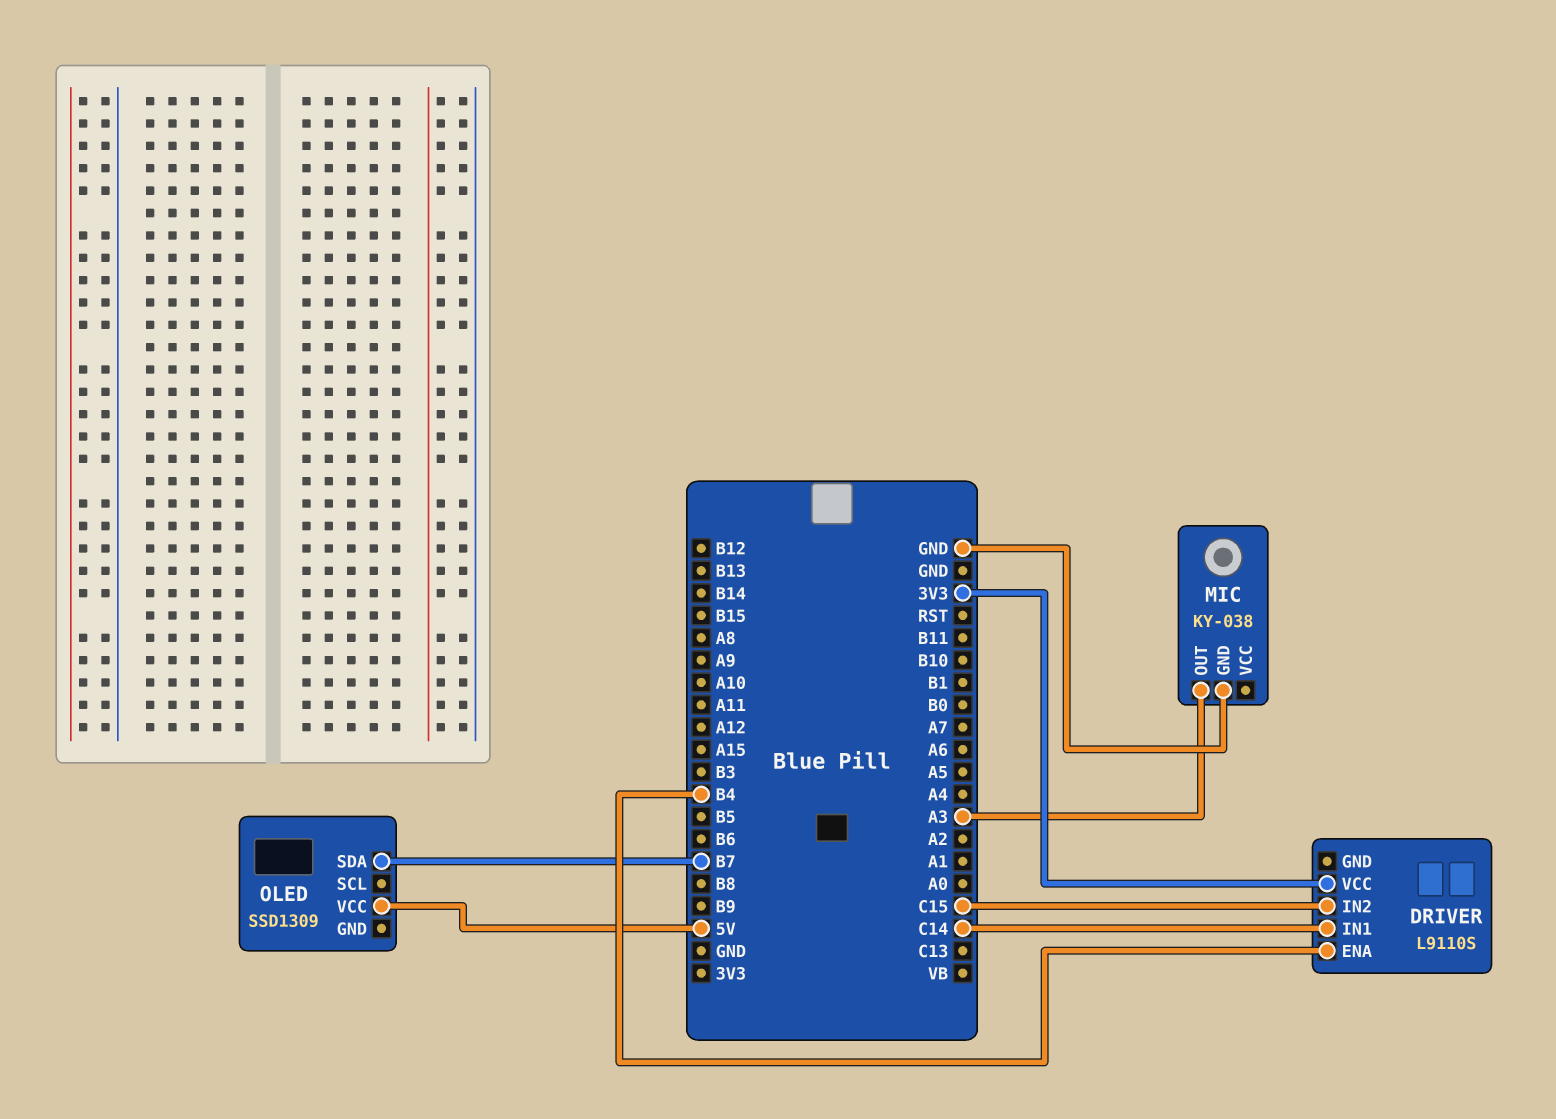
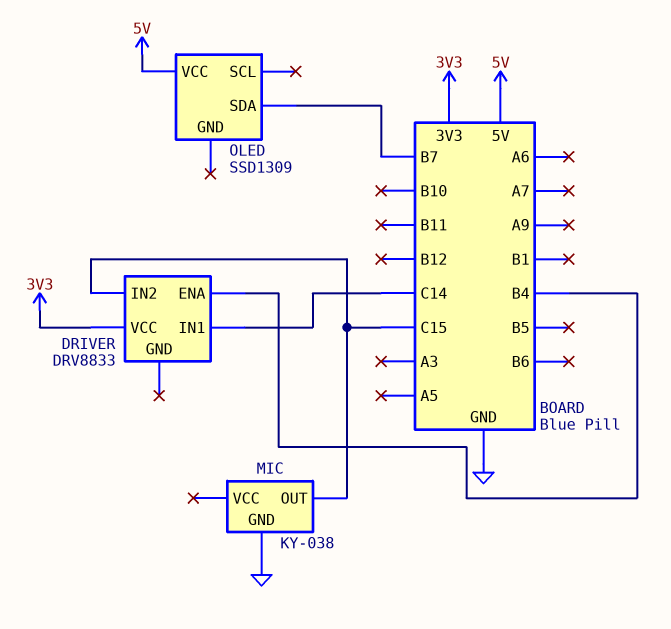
DRIVER: L9110S -> DRV8833
MIC pin OUT: A3 -> C15

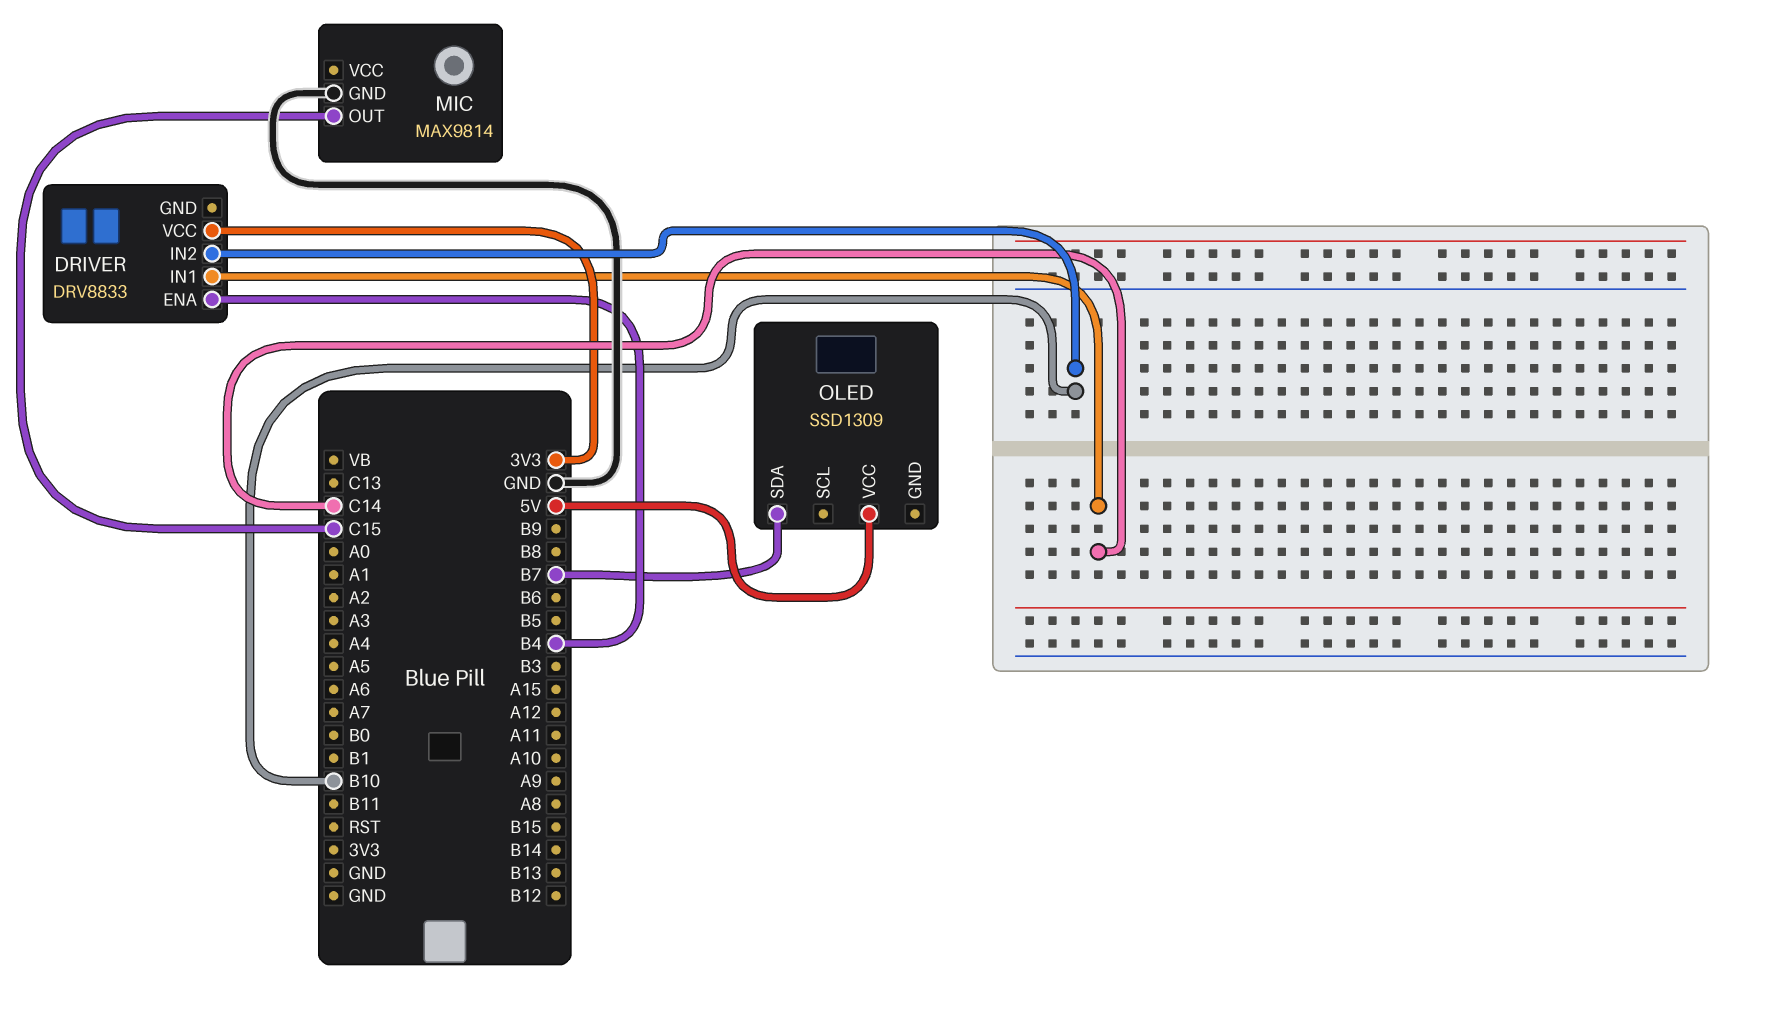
DRIVER pin IN2: C15 -> B10
MIC: KY-038 -> MAX9814

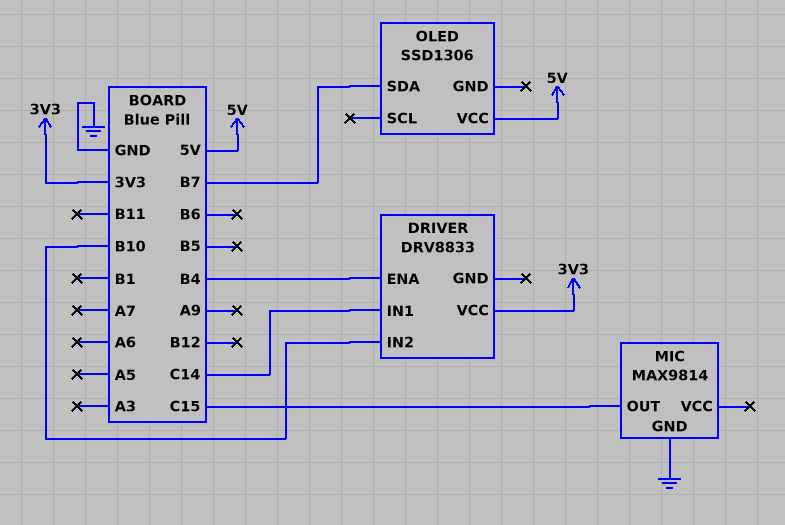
OLED: SSD1309 -> SSD1306

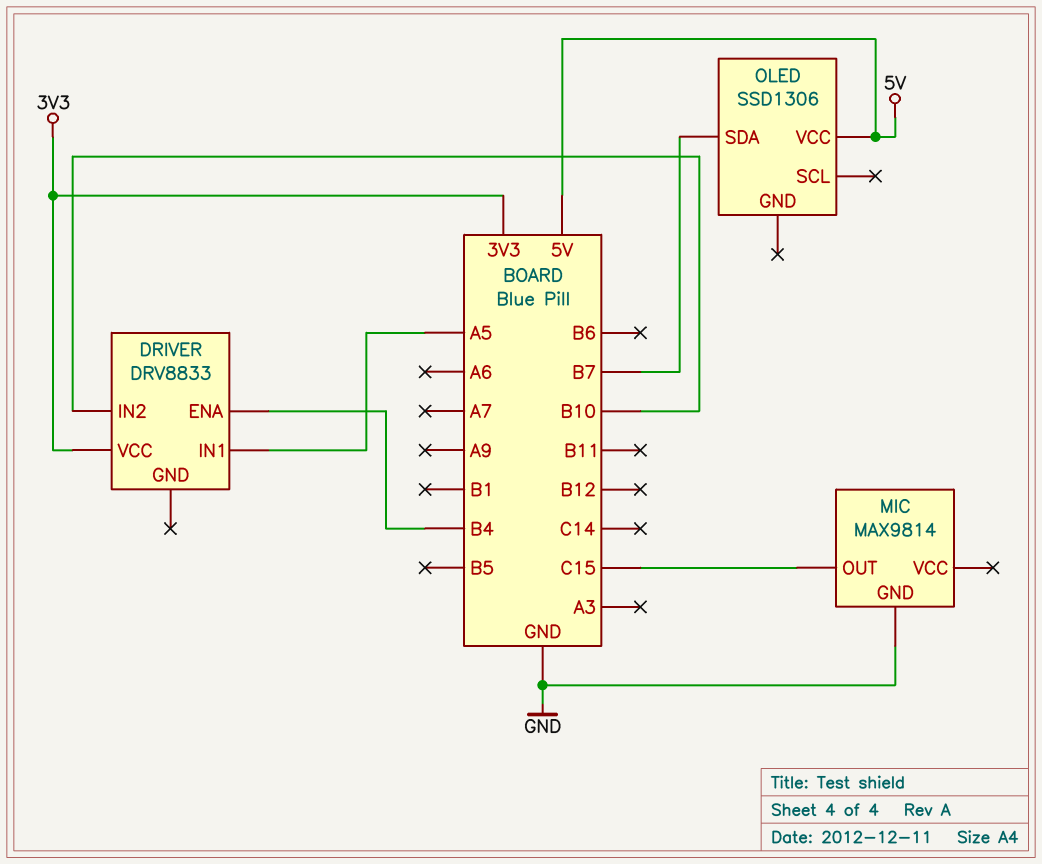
DRIVER pin IN1: C14 -> A5

